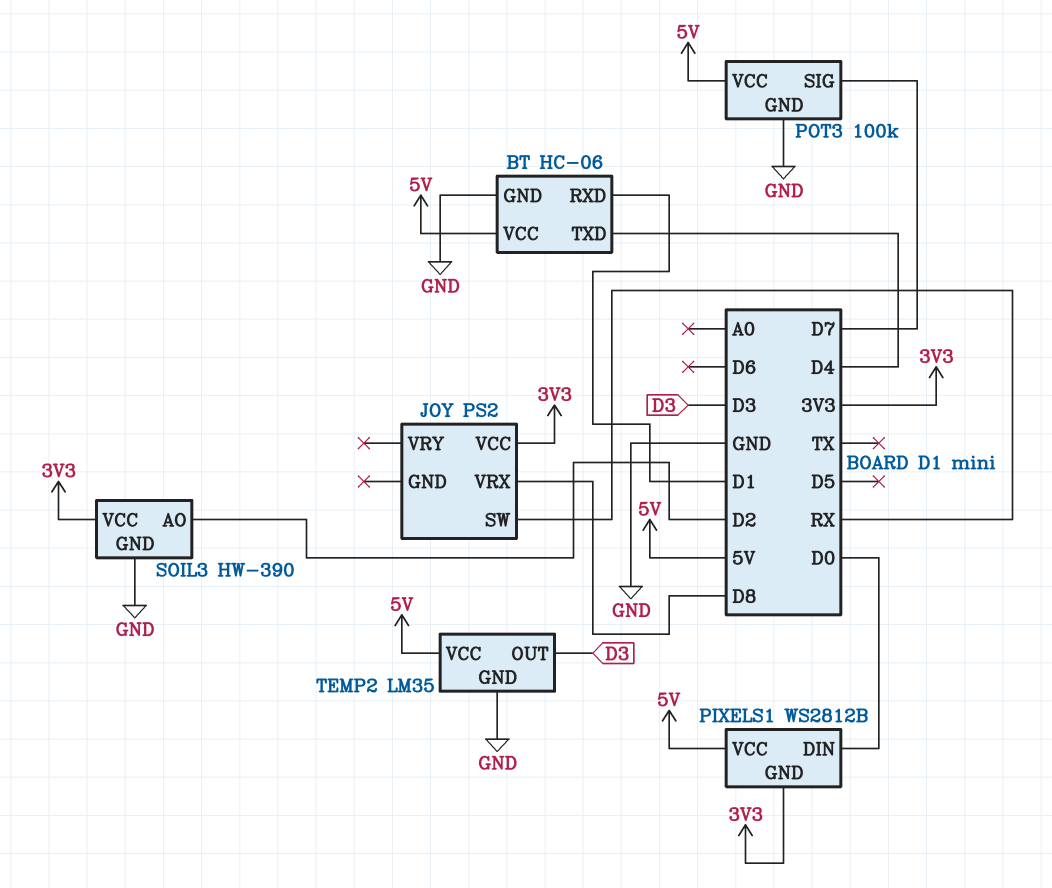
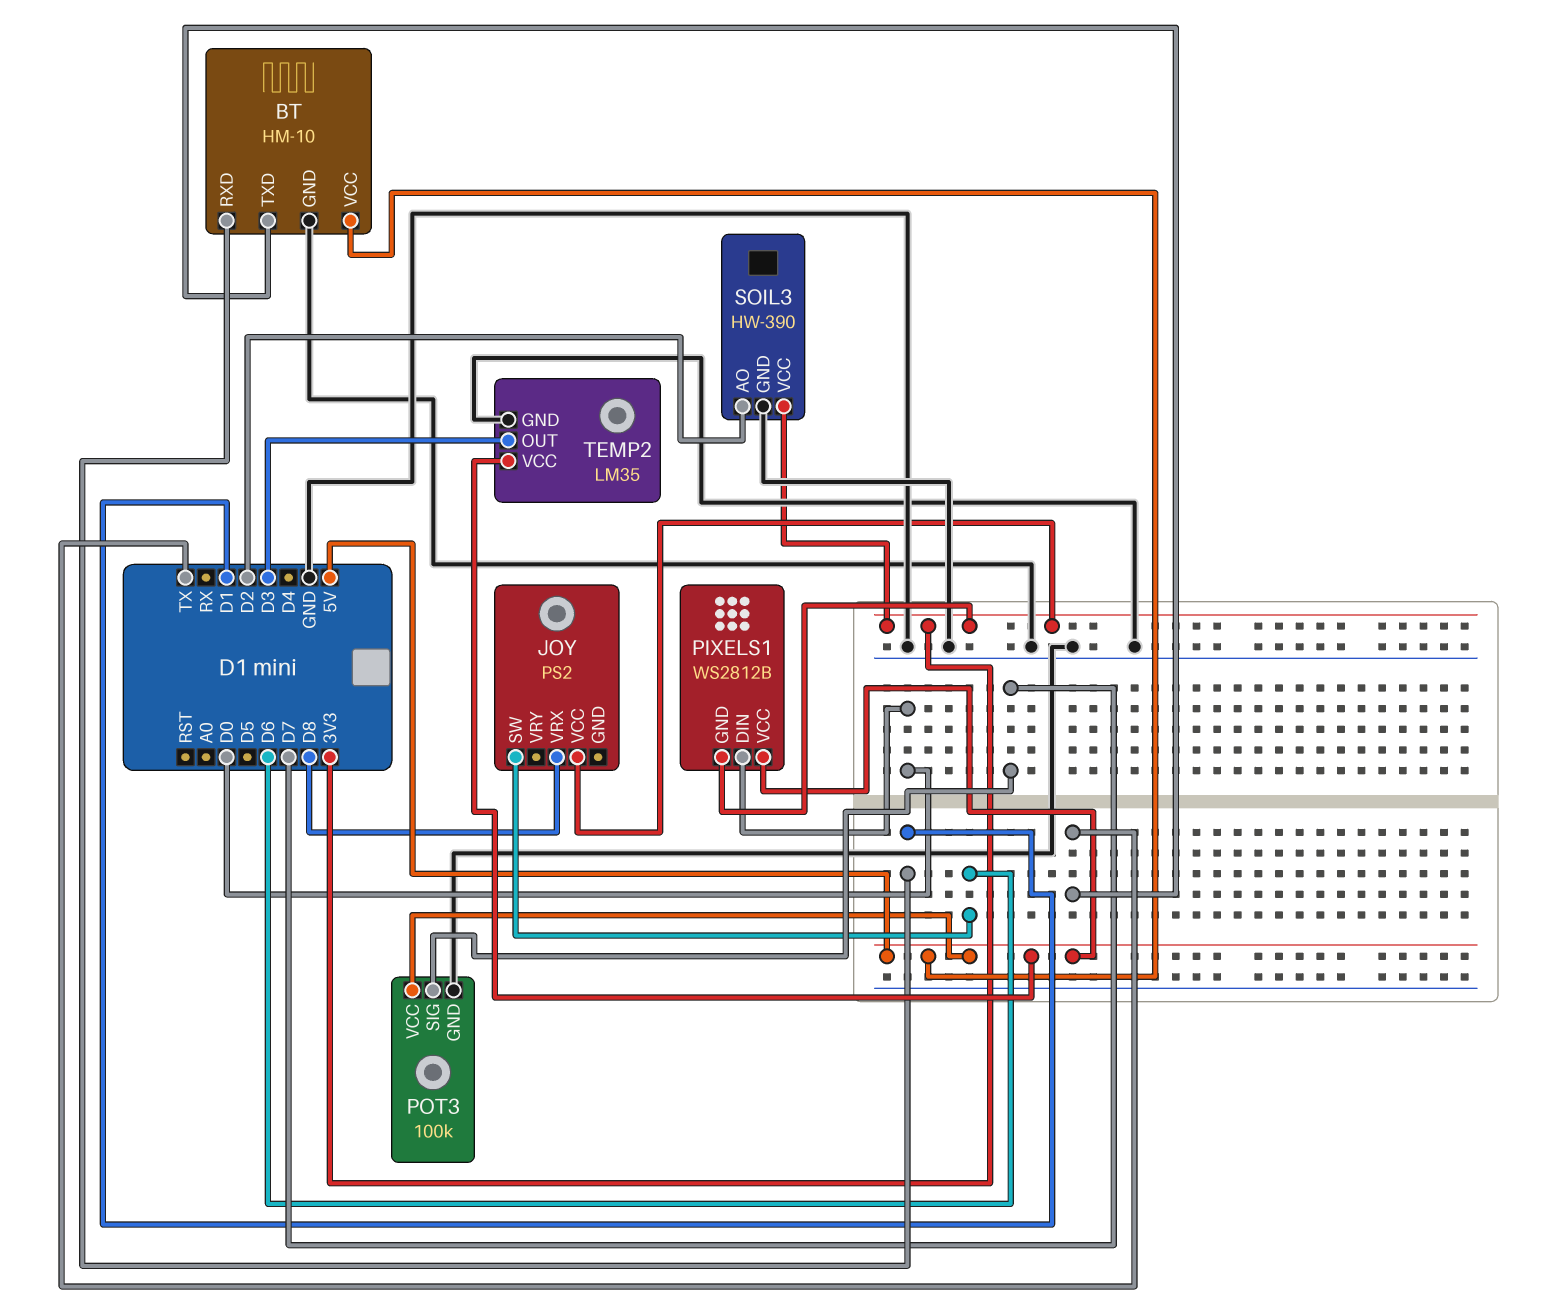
BT: HC-06 -> HM-10
BT pin TXD: D4 -> TX
JOY pin SW: RX -> D6

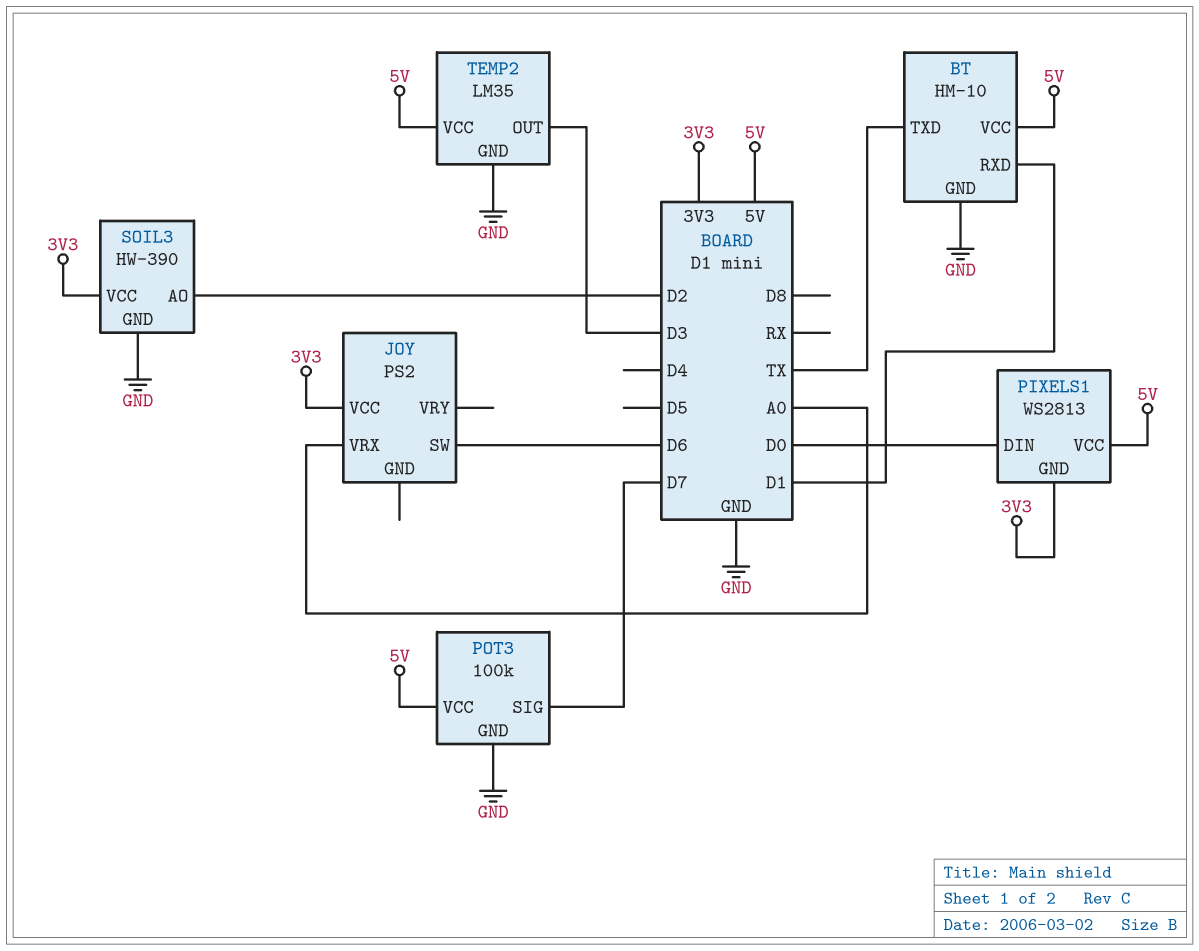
JOY pin VRX: D8 -> A0
PIXELS1: WS2812B -> WS2813

